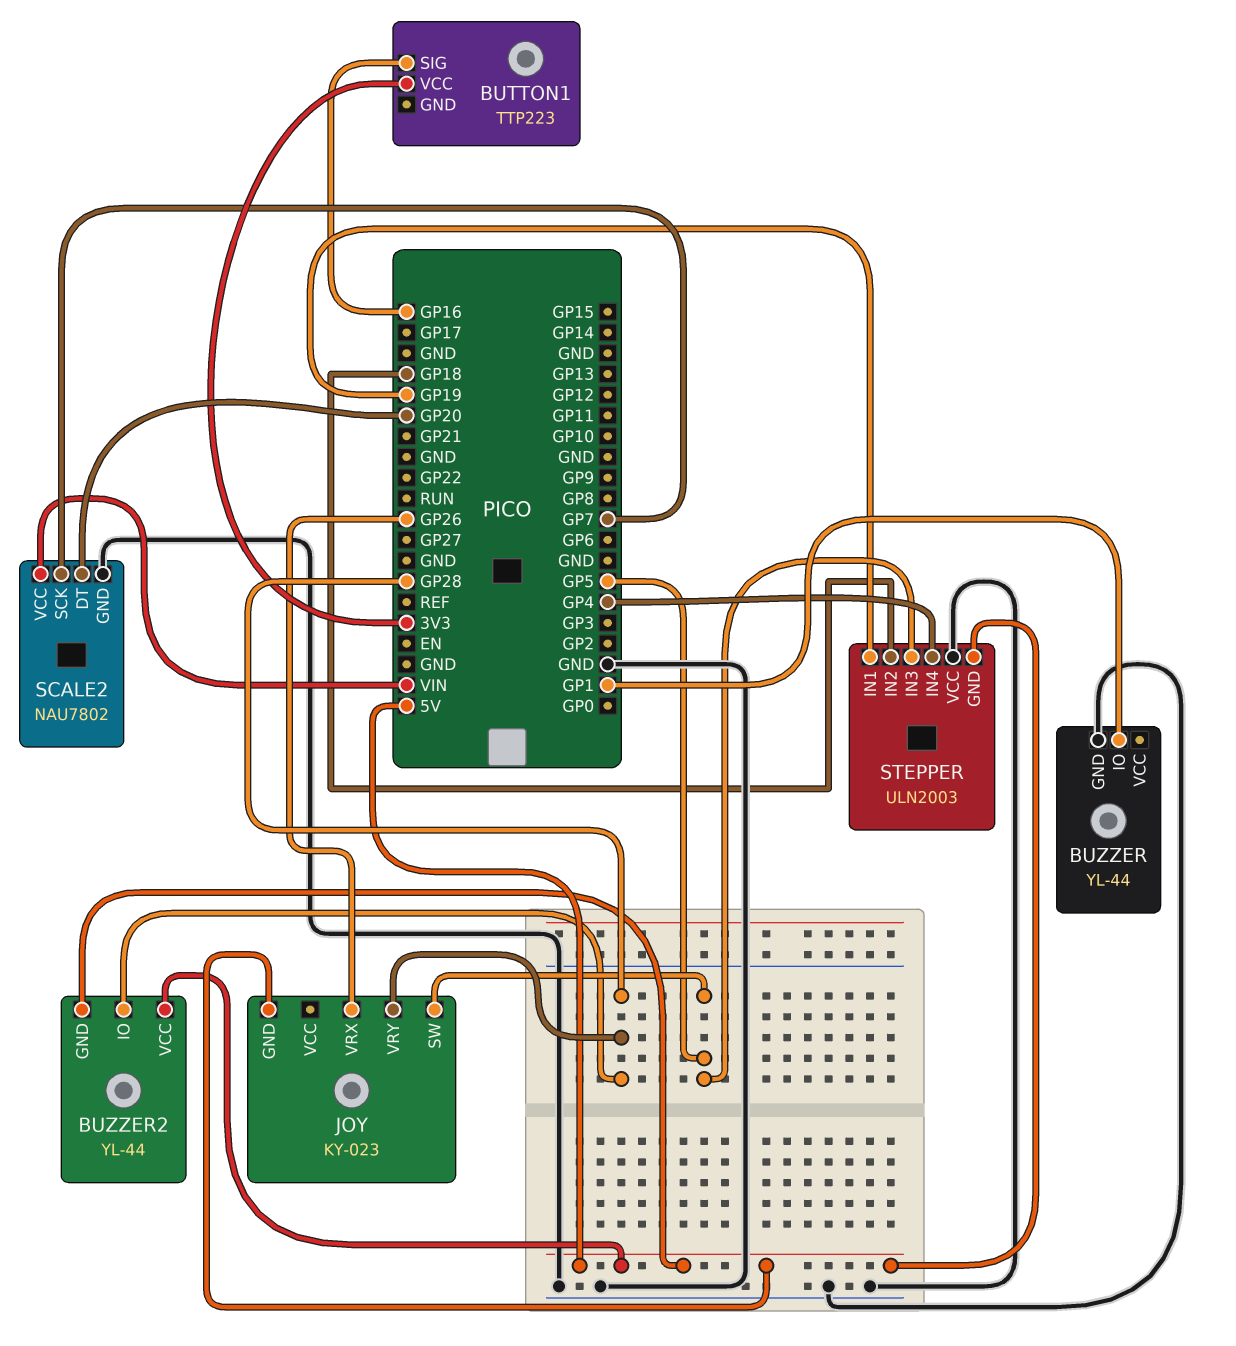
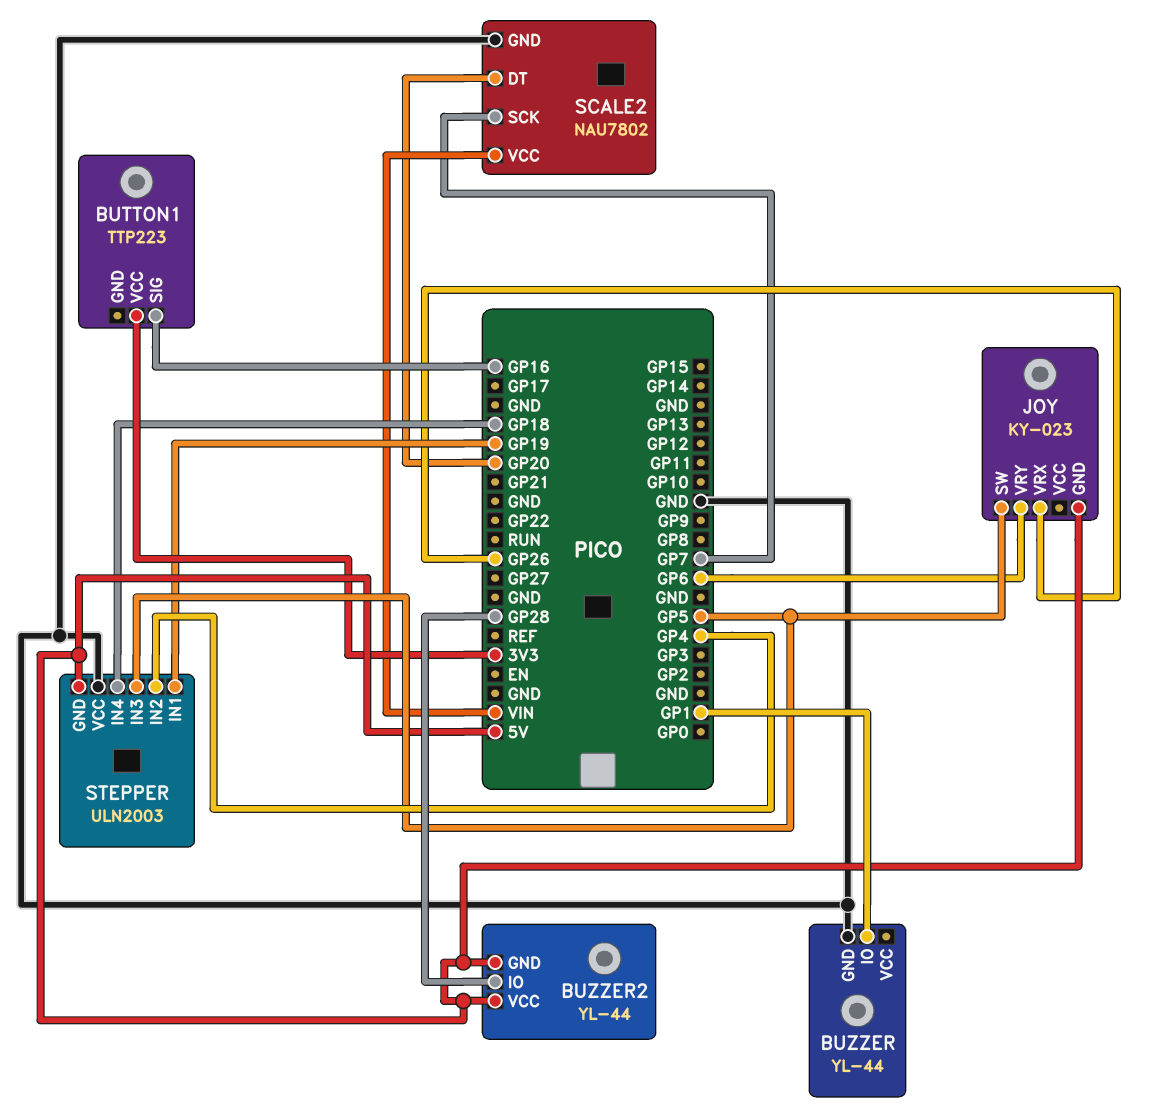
JOY pin VRY: GP28 -> GP6
STEPPER pin IN2: GP18 -> GP4
STEPPER pin IN4: GP4 -> GP18

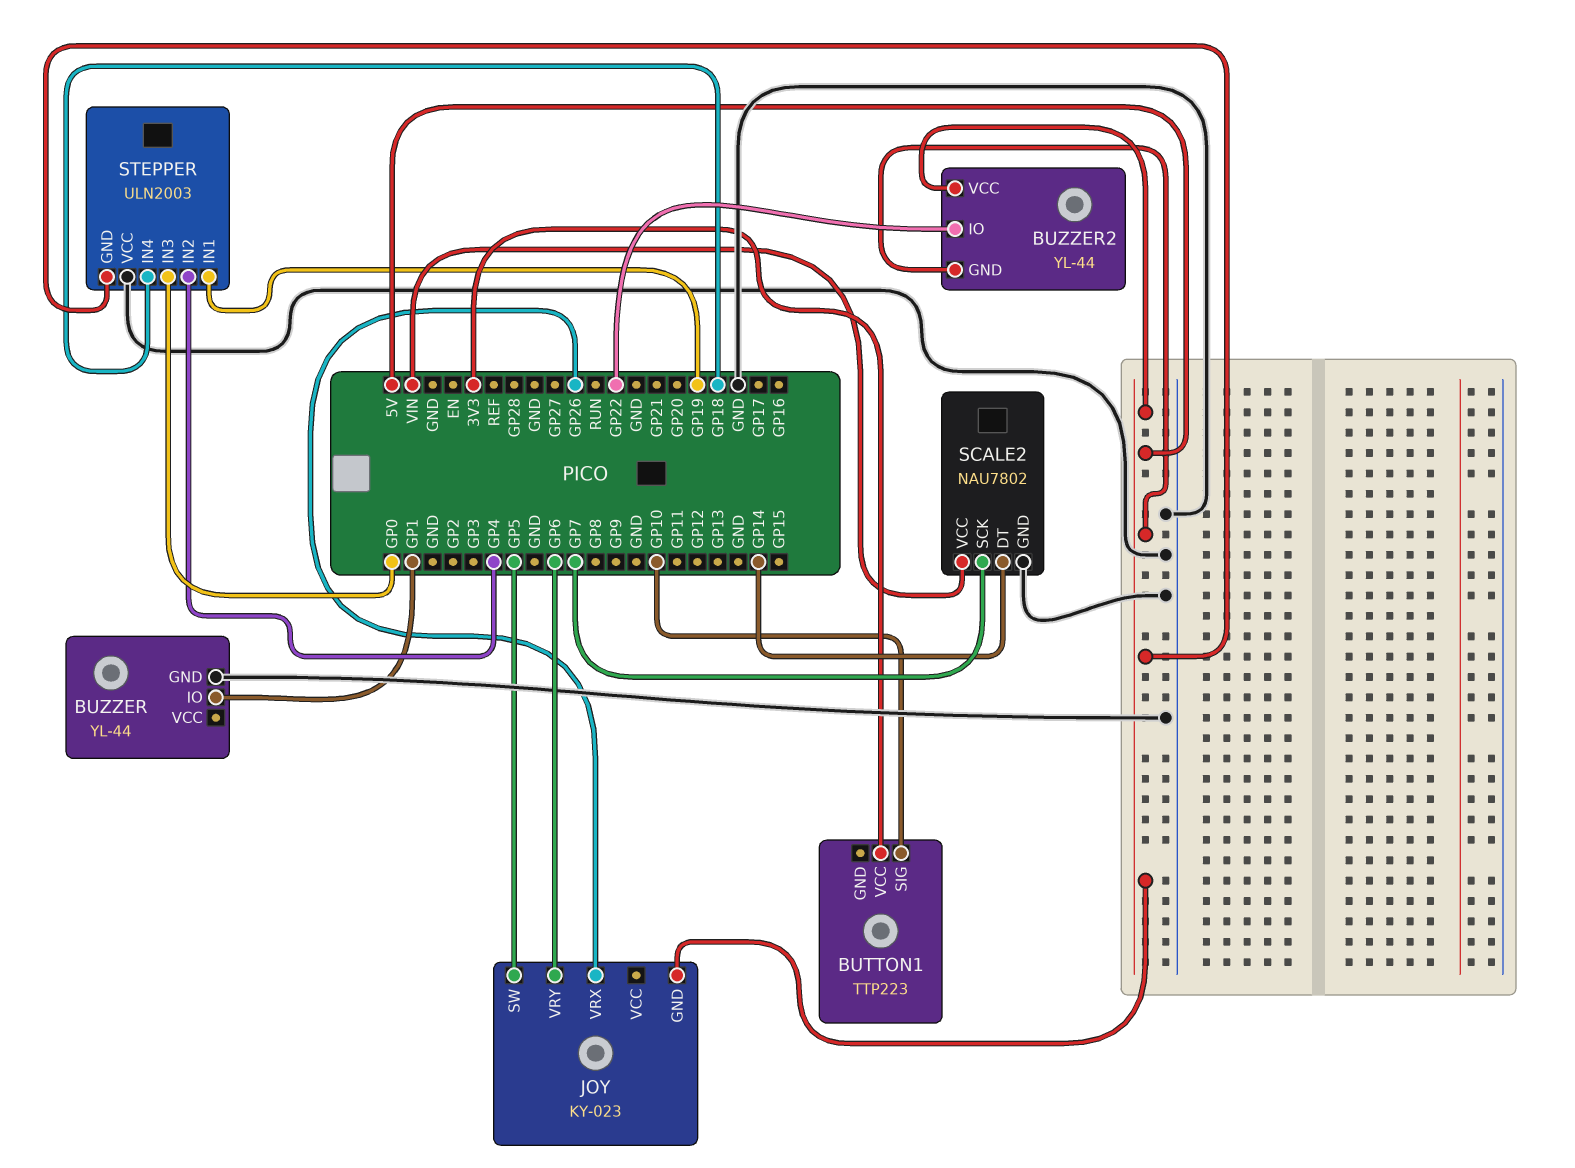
BUTTON1 pin SIG: GP16 -> GP10
BUZZER2 pin IO: GP28 -> GP22
SCALE2 pin DT: GP20 -> GP14
STEPPER pin IN3: GP5 -> GP0

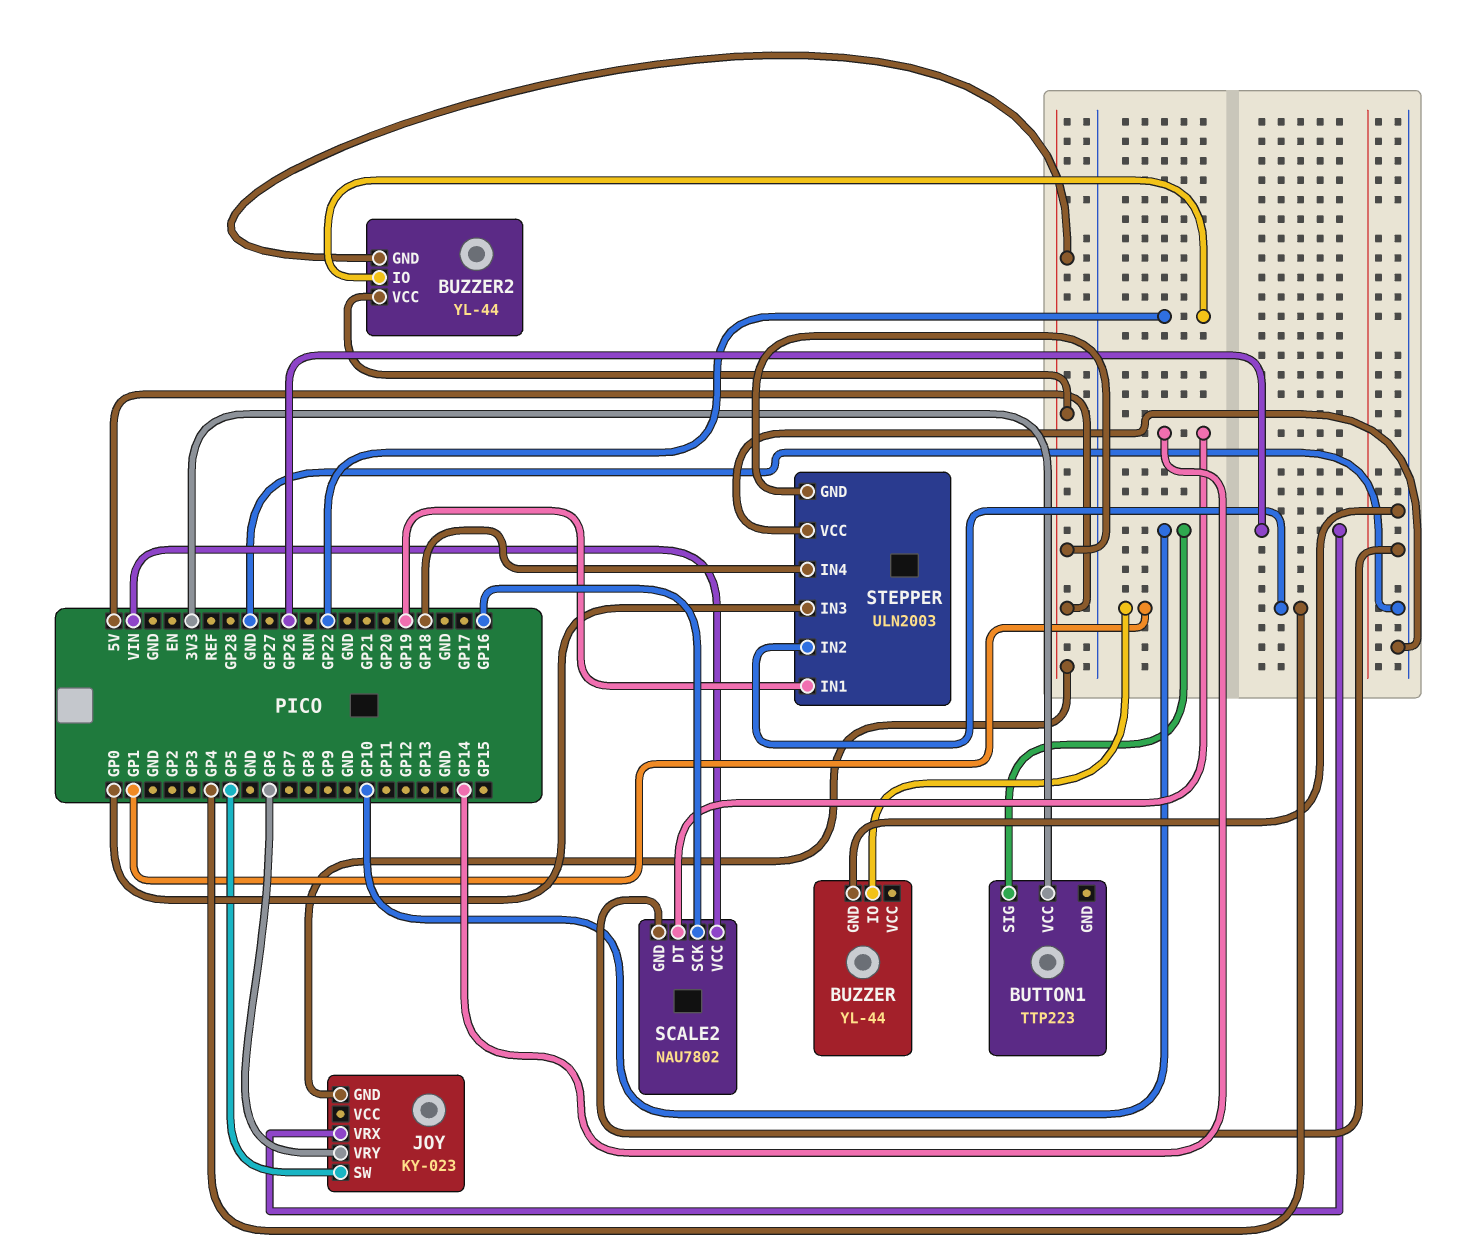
SCALE2 pin SCK: GP7 -> GP16

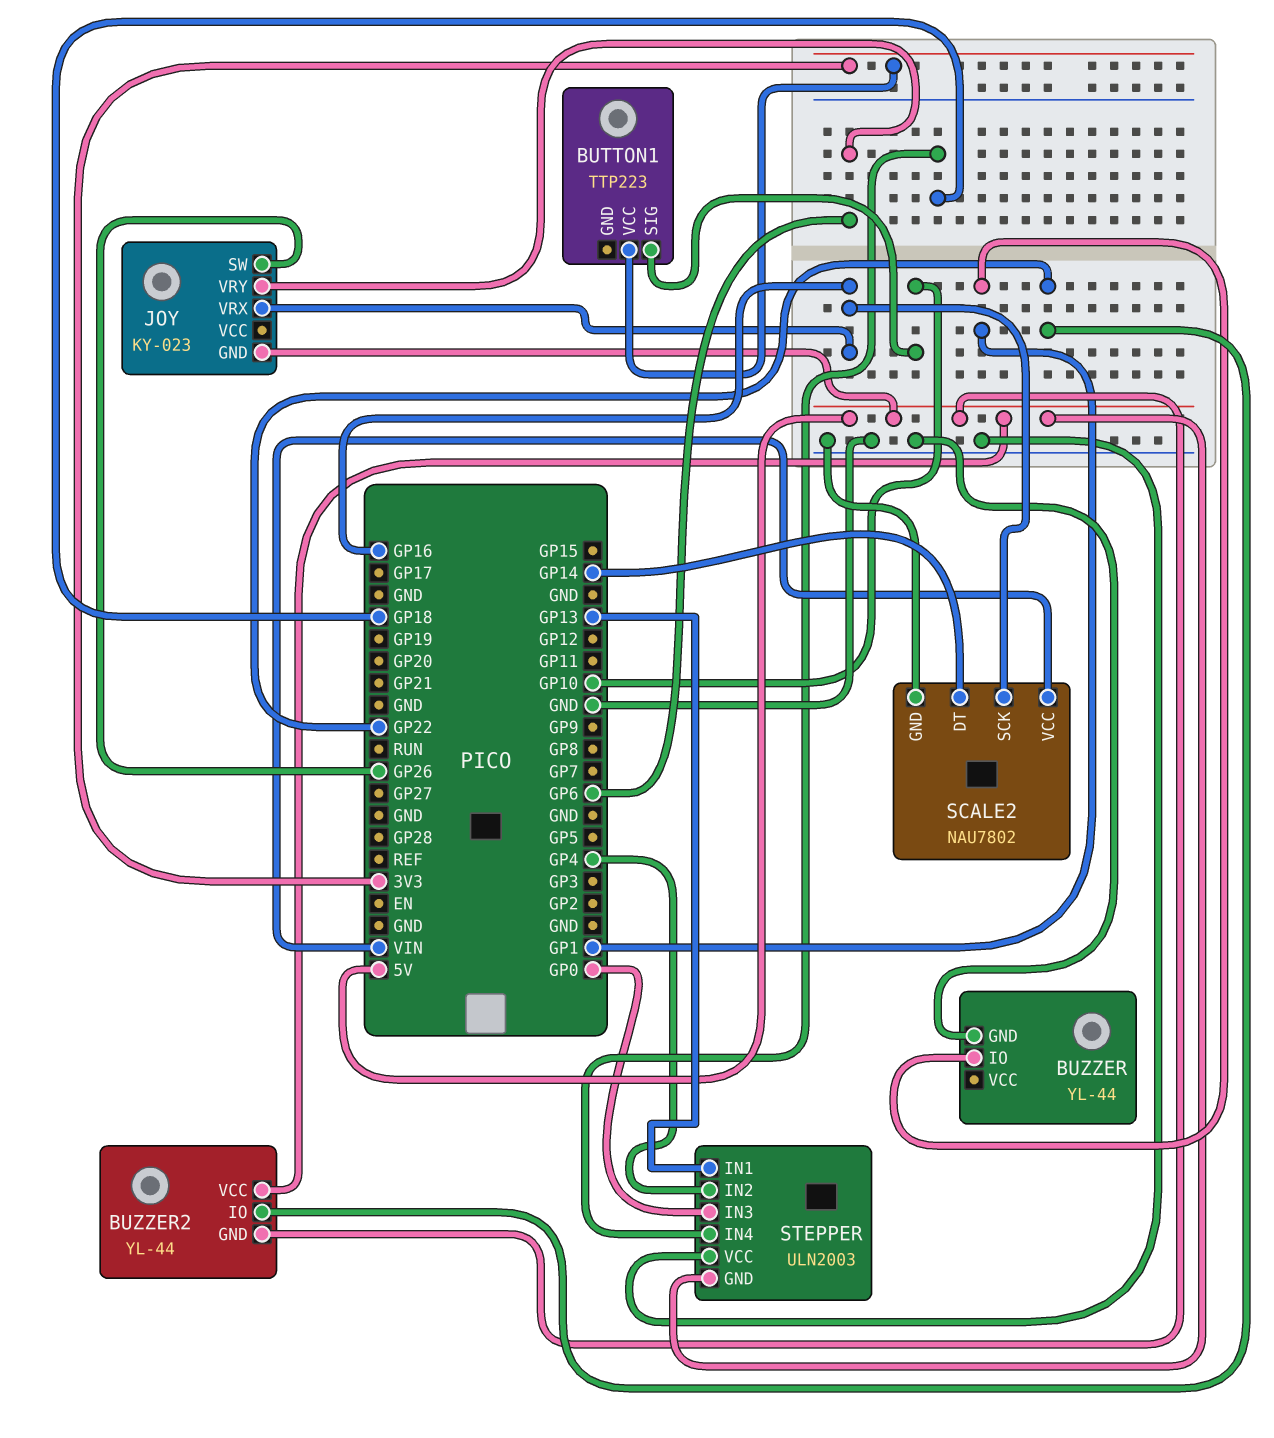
JOY pin SW: GP5 -> GP26
JOY pin VRX: GP26 -> GP16
STEPPER pin IN1: GP19 -> GP13

